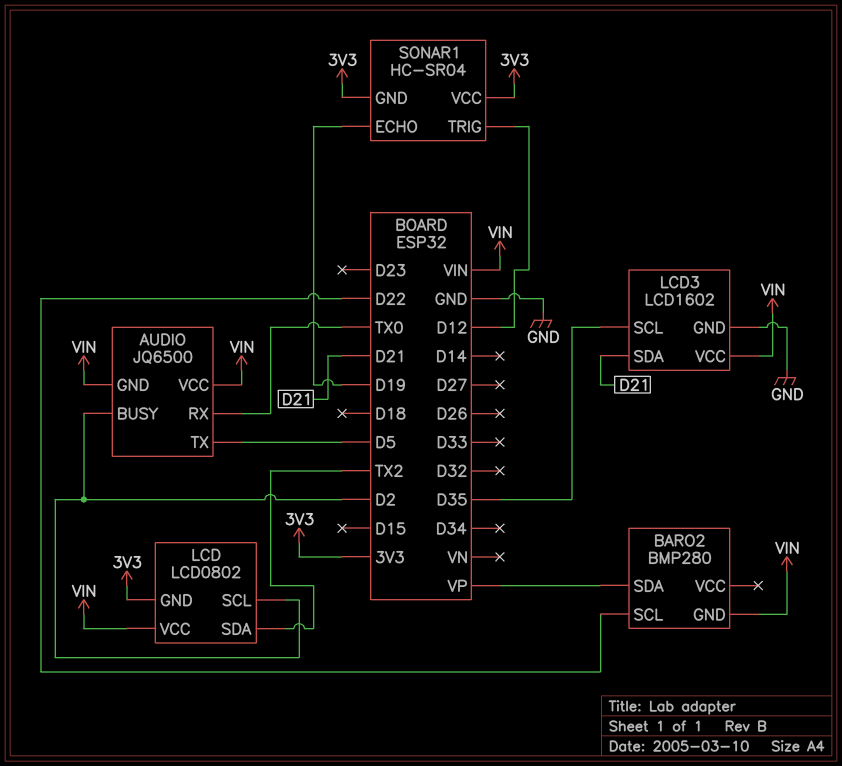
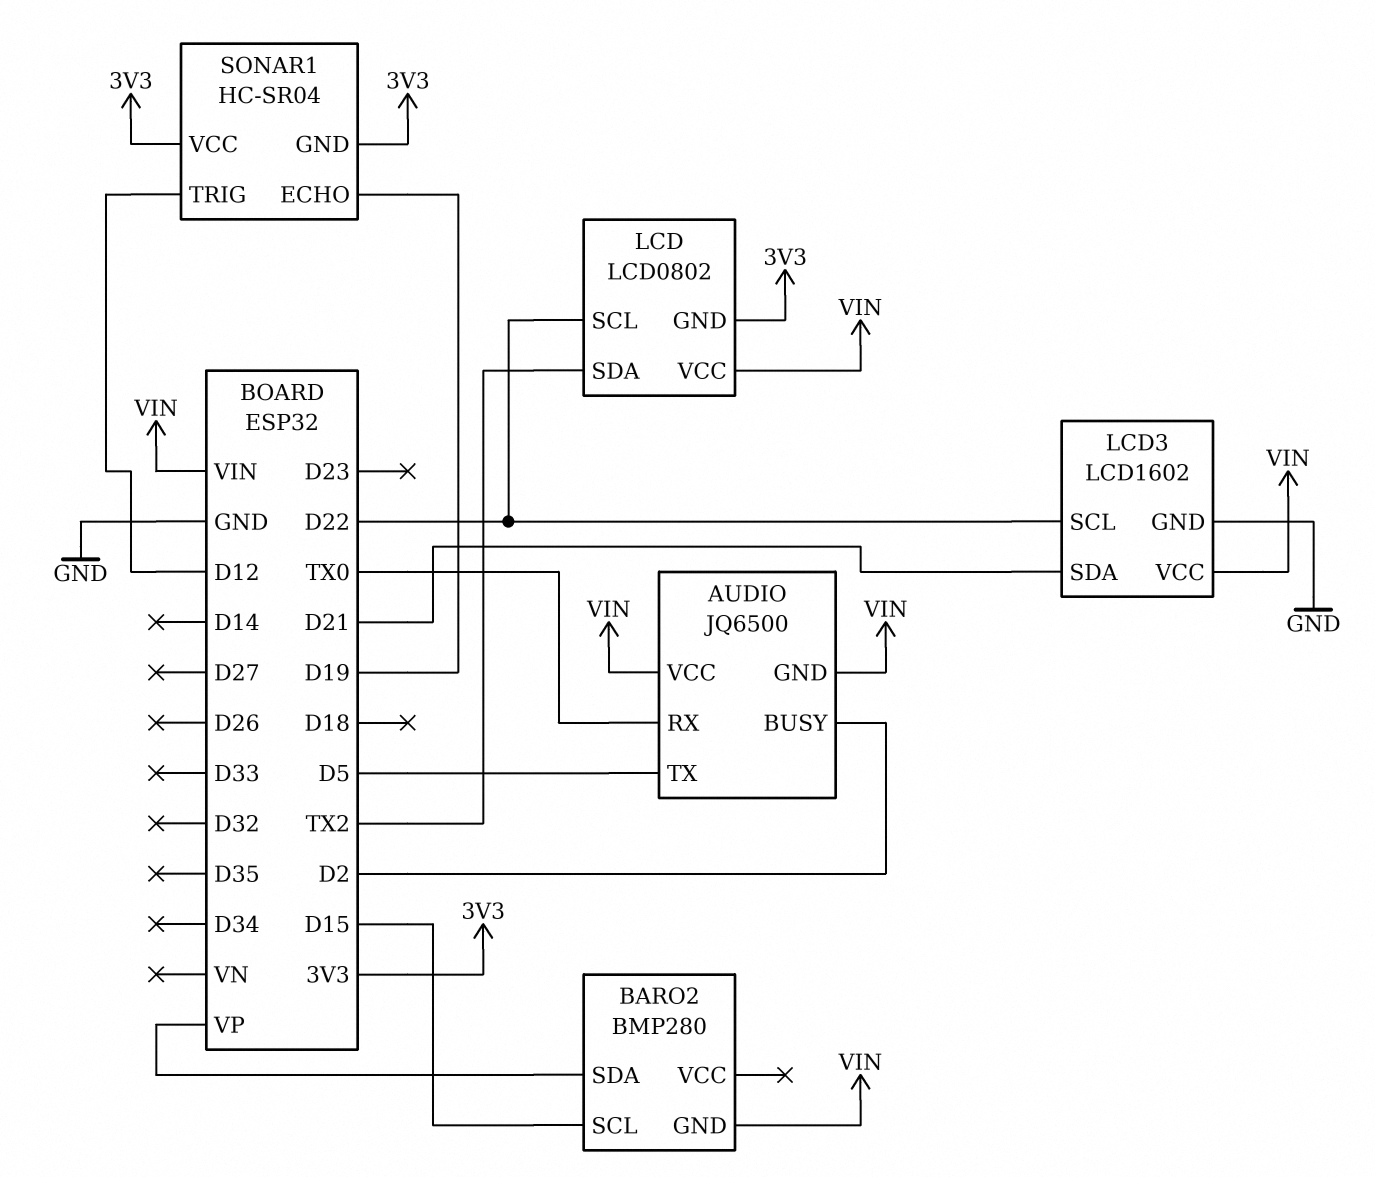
BARO2 pin SCL: D22 -> D15
LCD pin SCL: D2 -> D22
LCD3 pin SCL: D35 -> D22

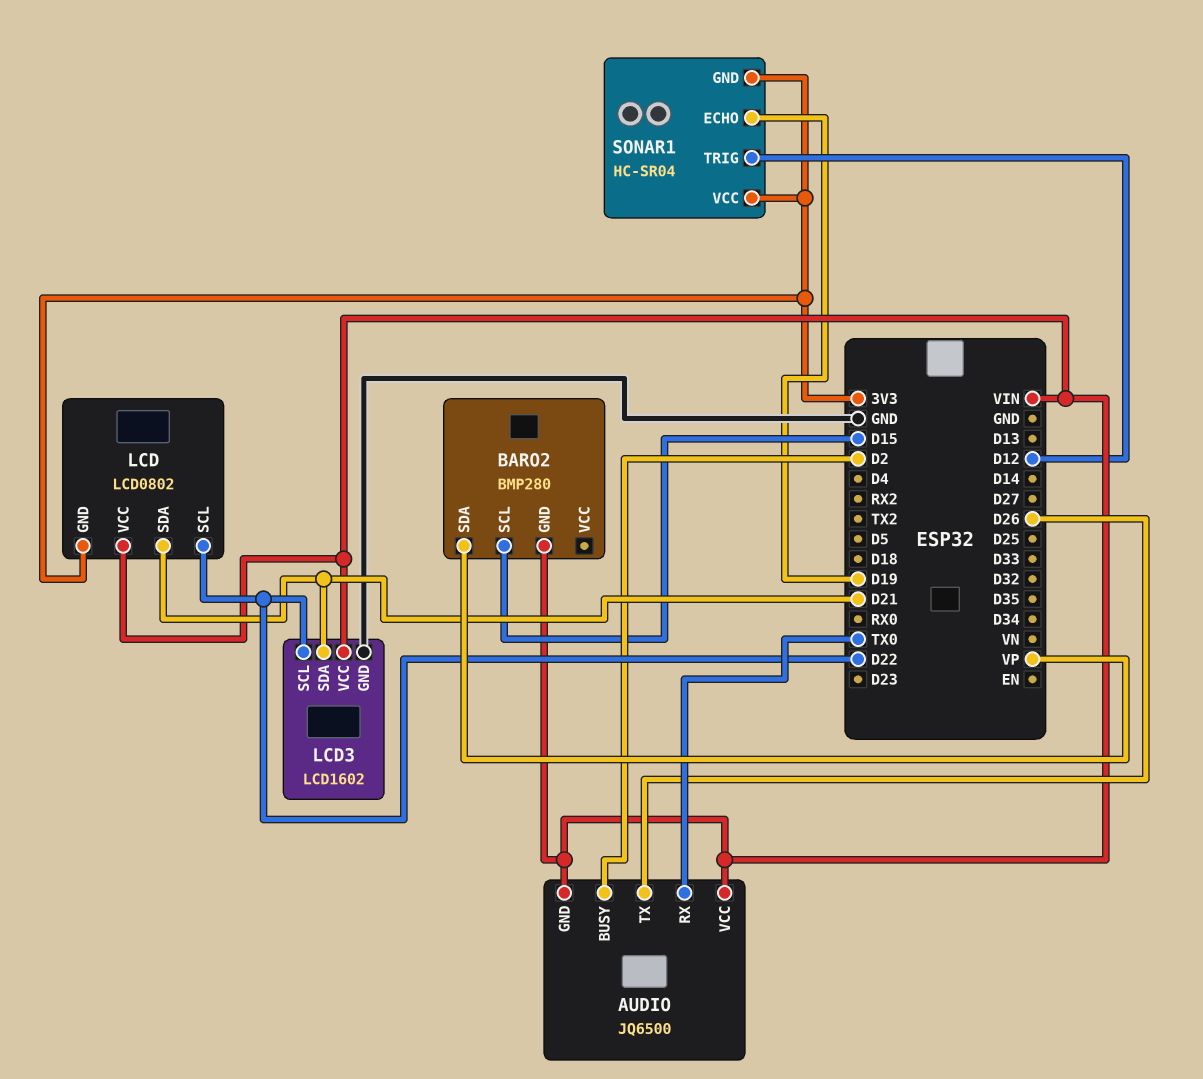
AUDIO pin TX: D5 -> D26
LCD pin SDA: TX2 -> D21

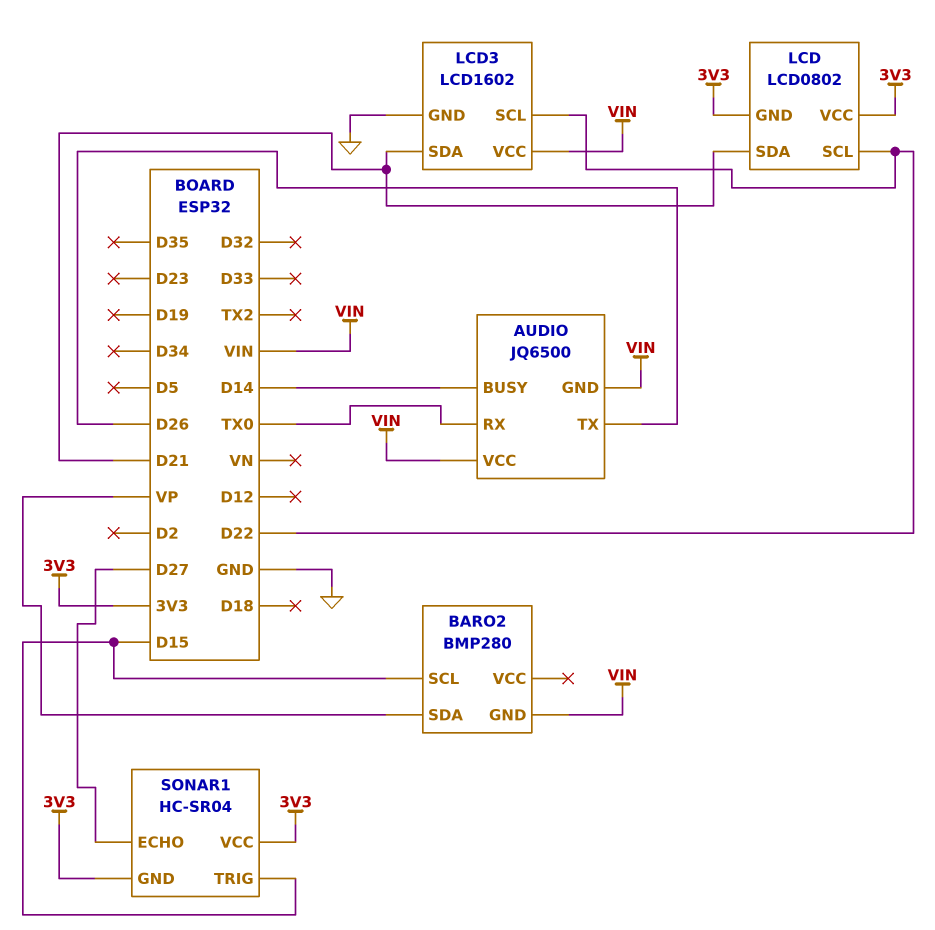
AUDIO pin BUSY: D2 -> D14
LCD pin VCC: VIN -> 3V3
SONAR1 pin ECHO: D19 -> D27
SONAR1 pin TRIG: D12 -> D15

